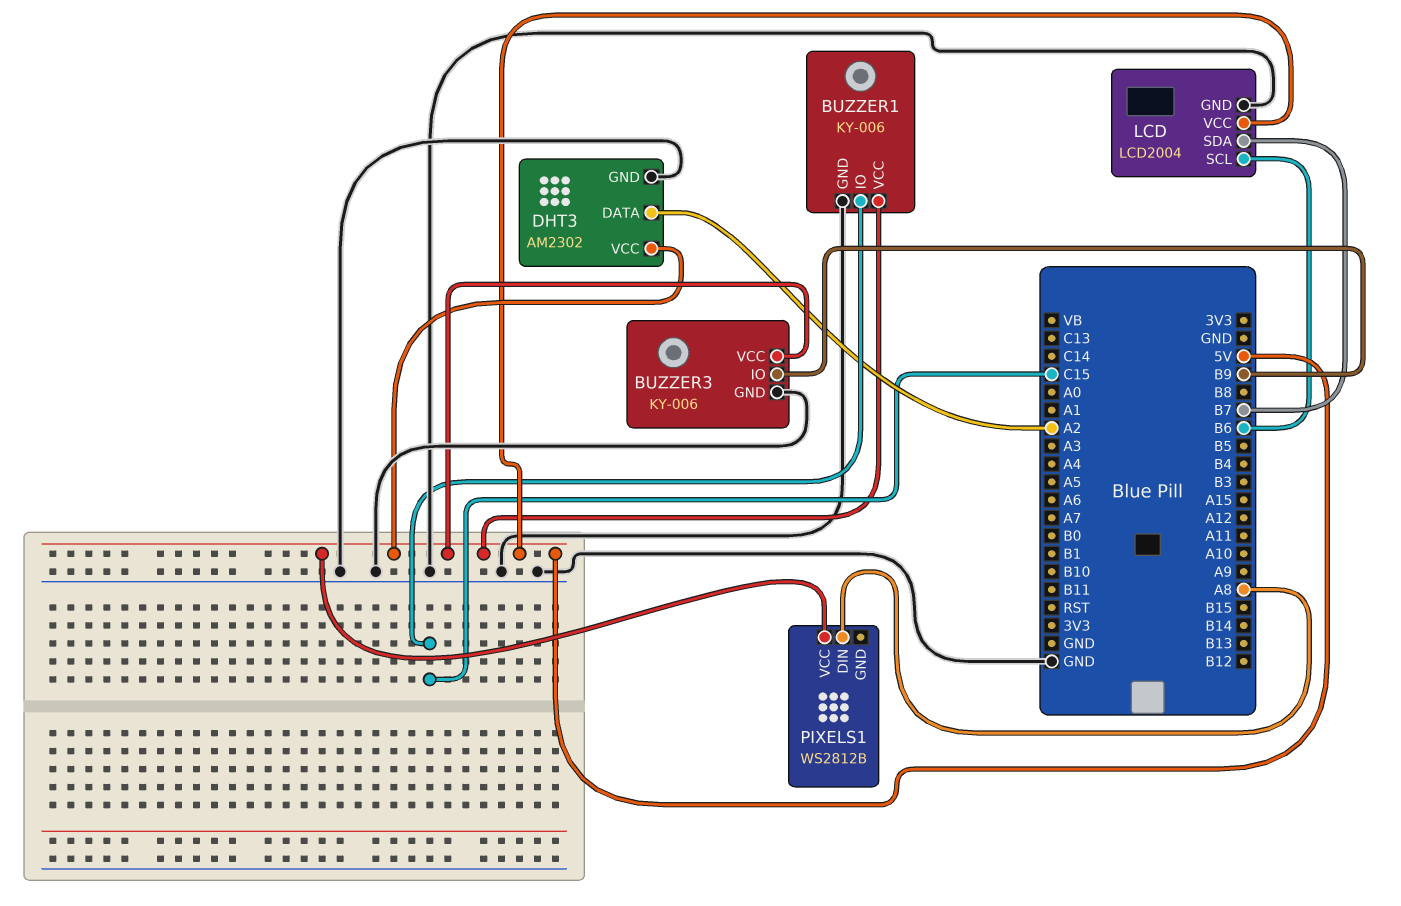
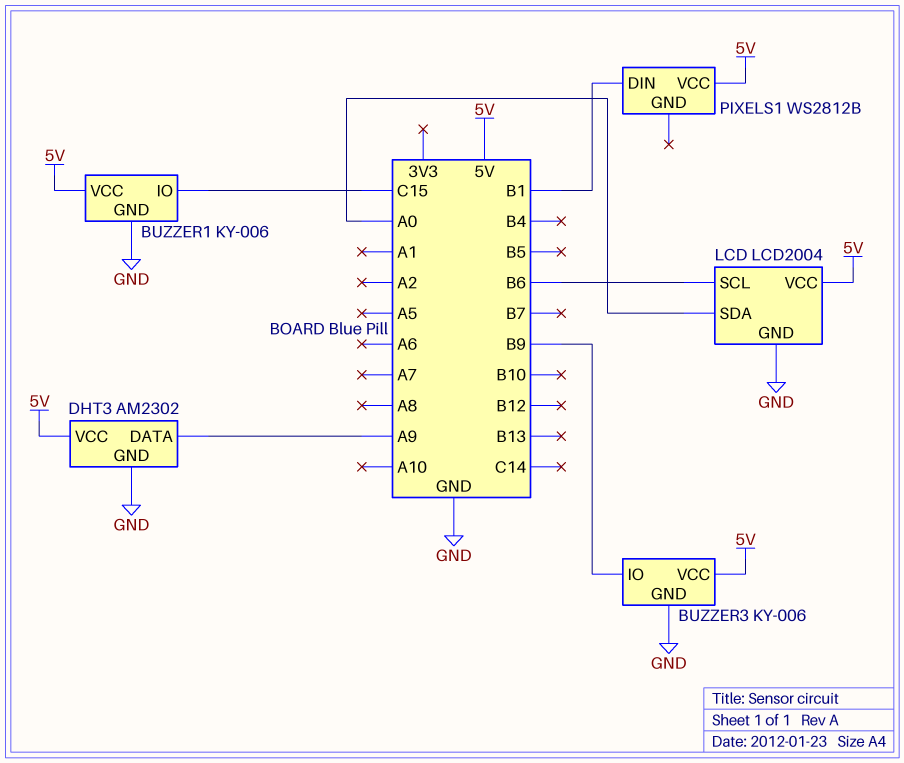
DHT3 pin DATA: A2 -> A9
LCD pin SDA: B7 -> A0
PIXELS1 pin DIN: A8 -> B1

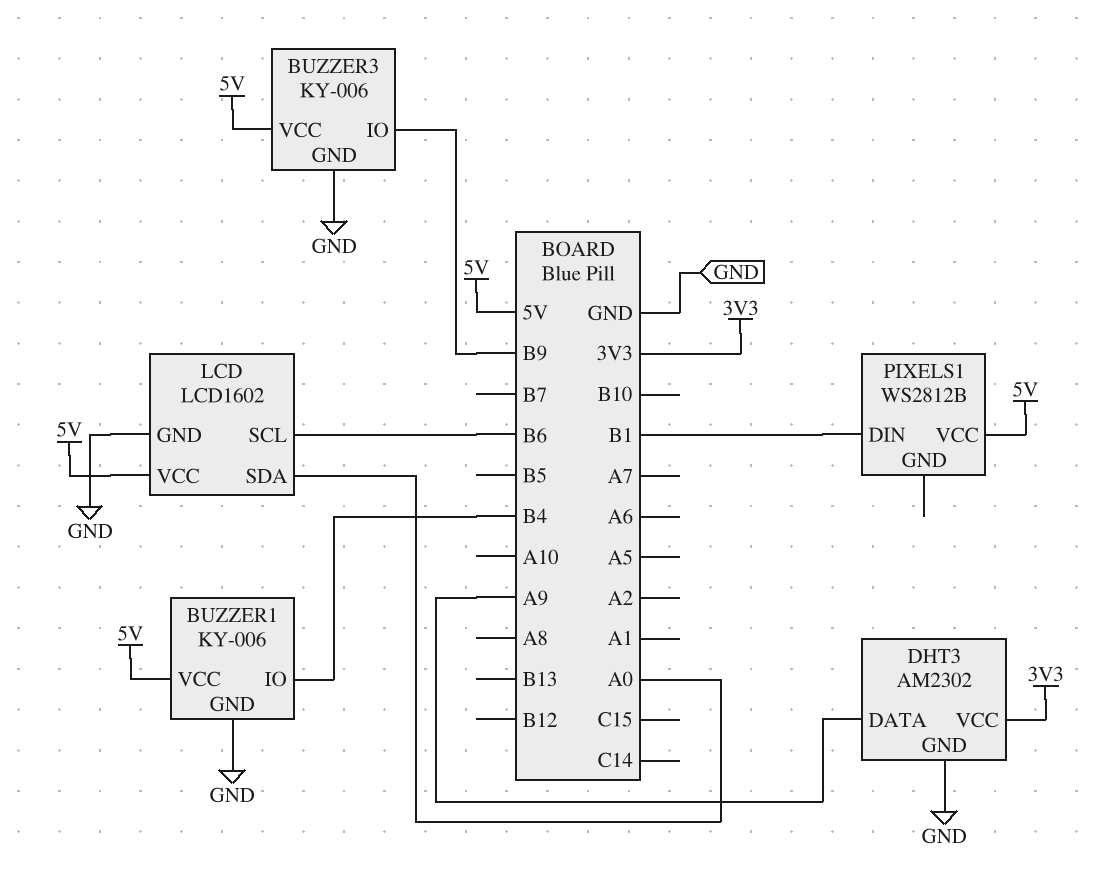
BUZZER1 pin IO: C15 -> B4
DHT3 pin VCC: 5V -> 3V3
LCD: LCD2004 -> LCD1602

